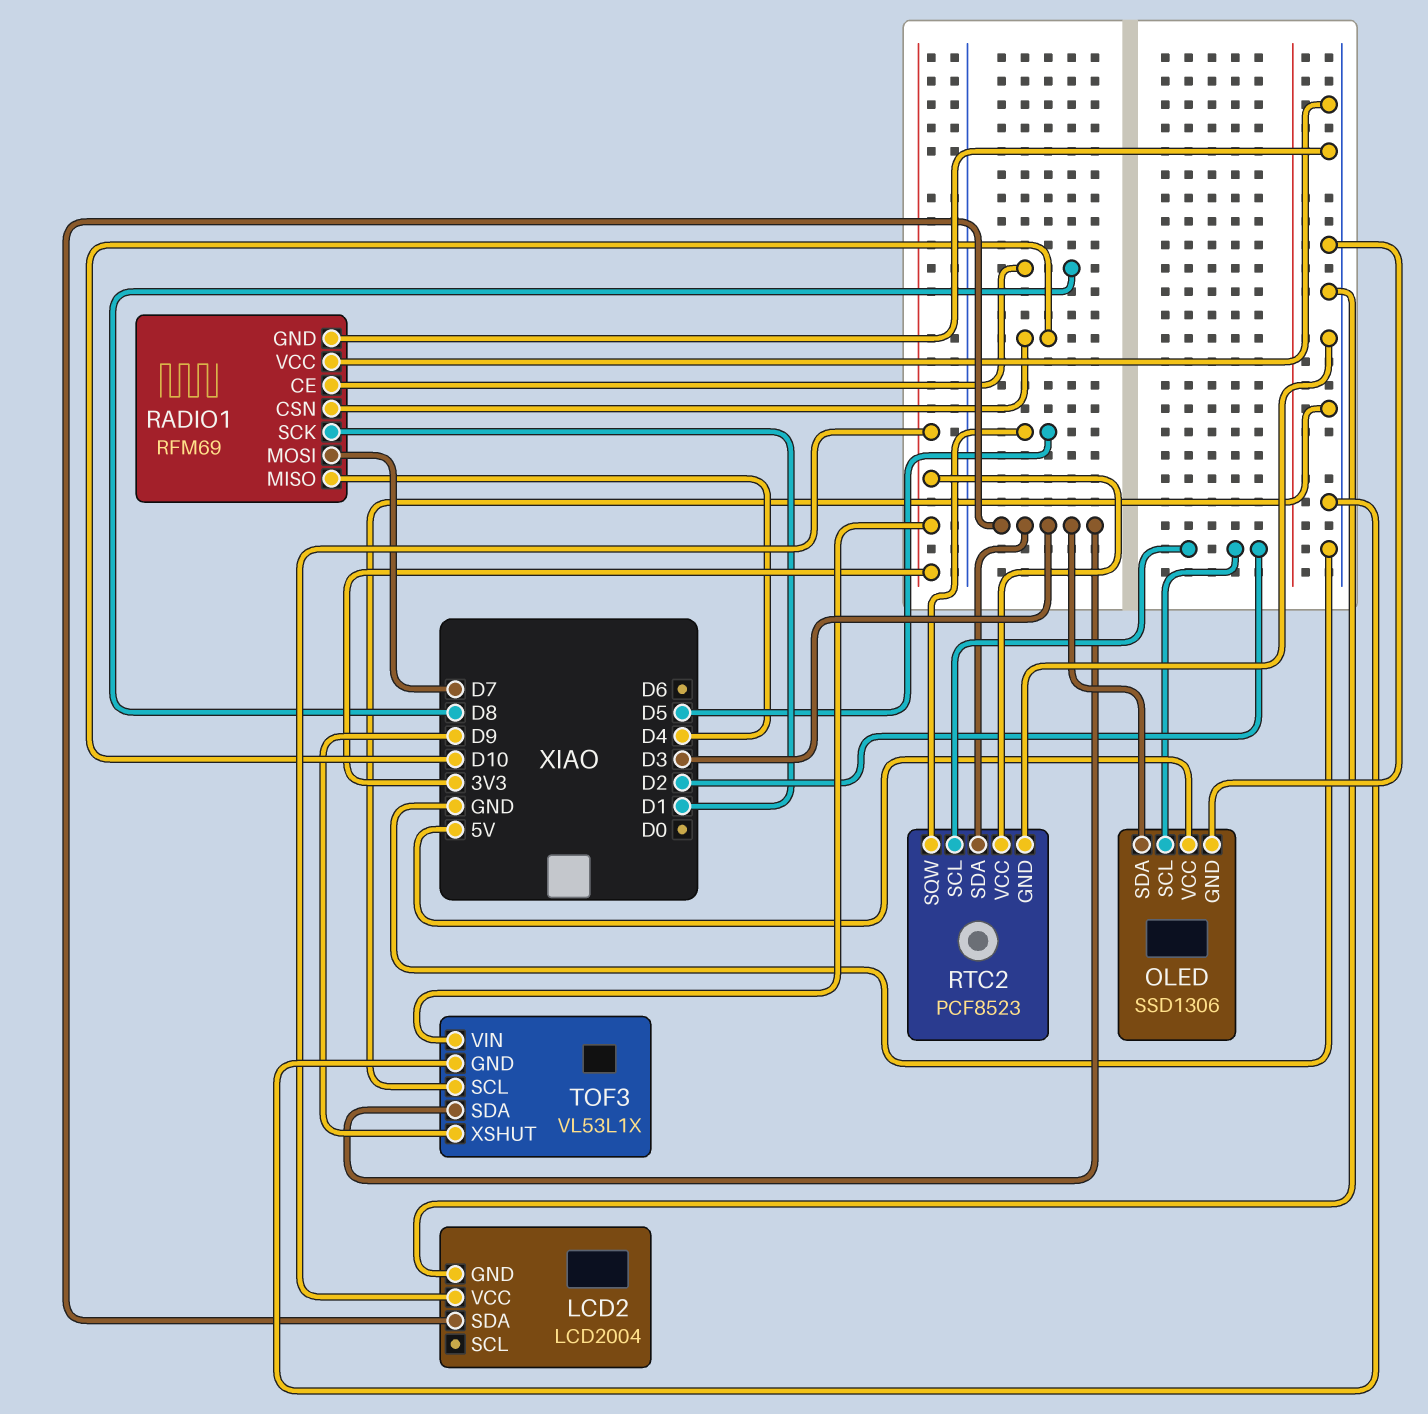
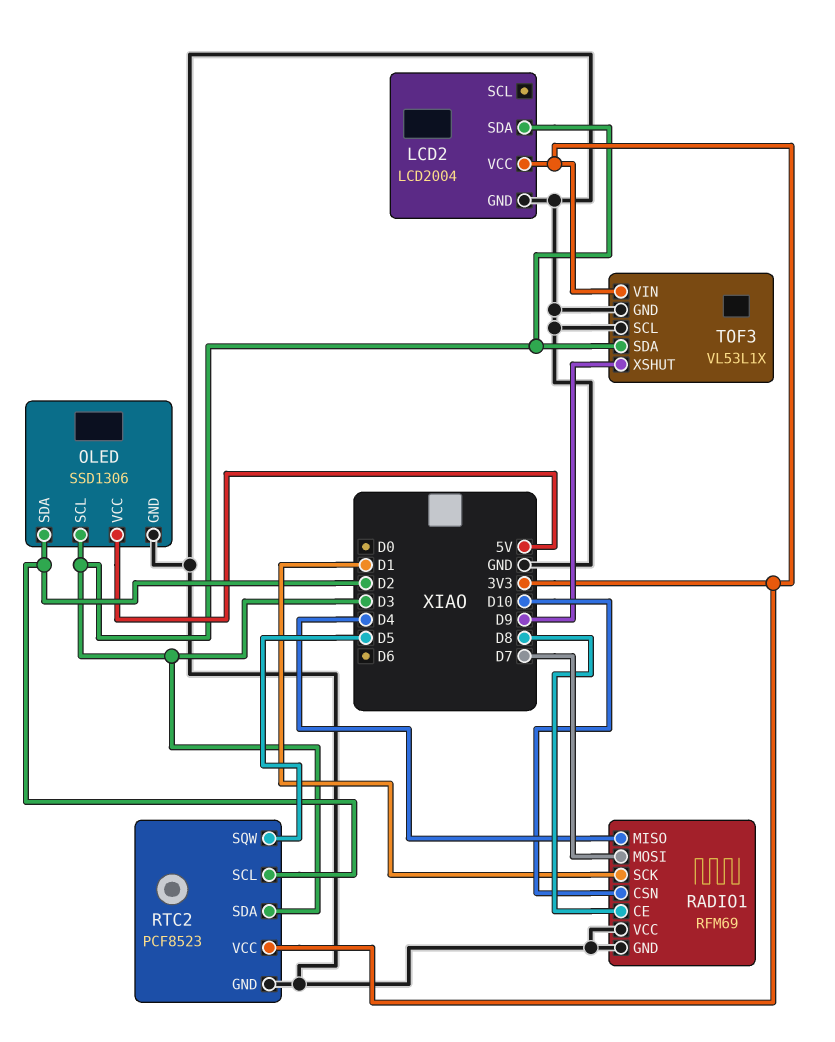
OLED pin SCL: D2 -> D3
OLED pin SDA: D3 -> D2

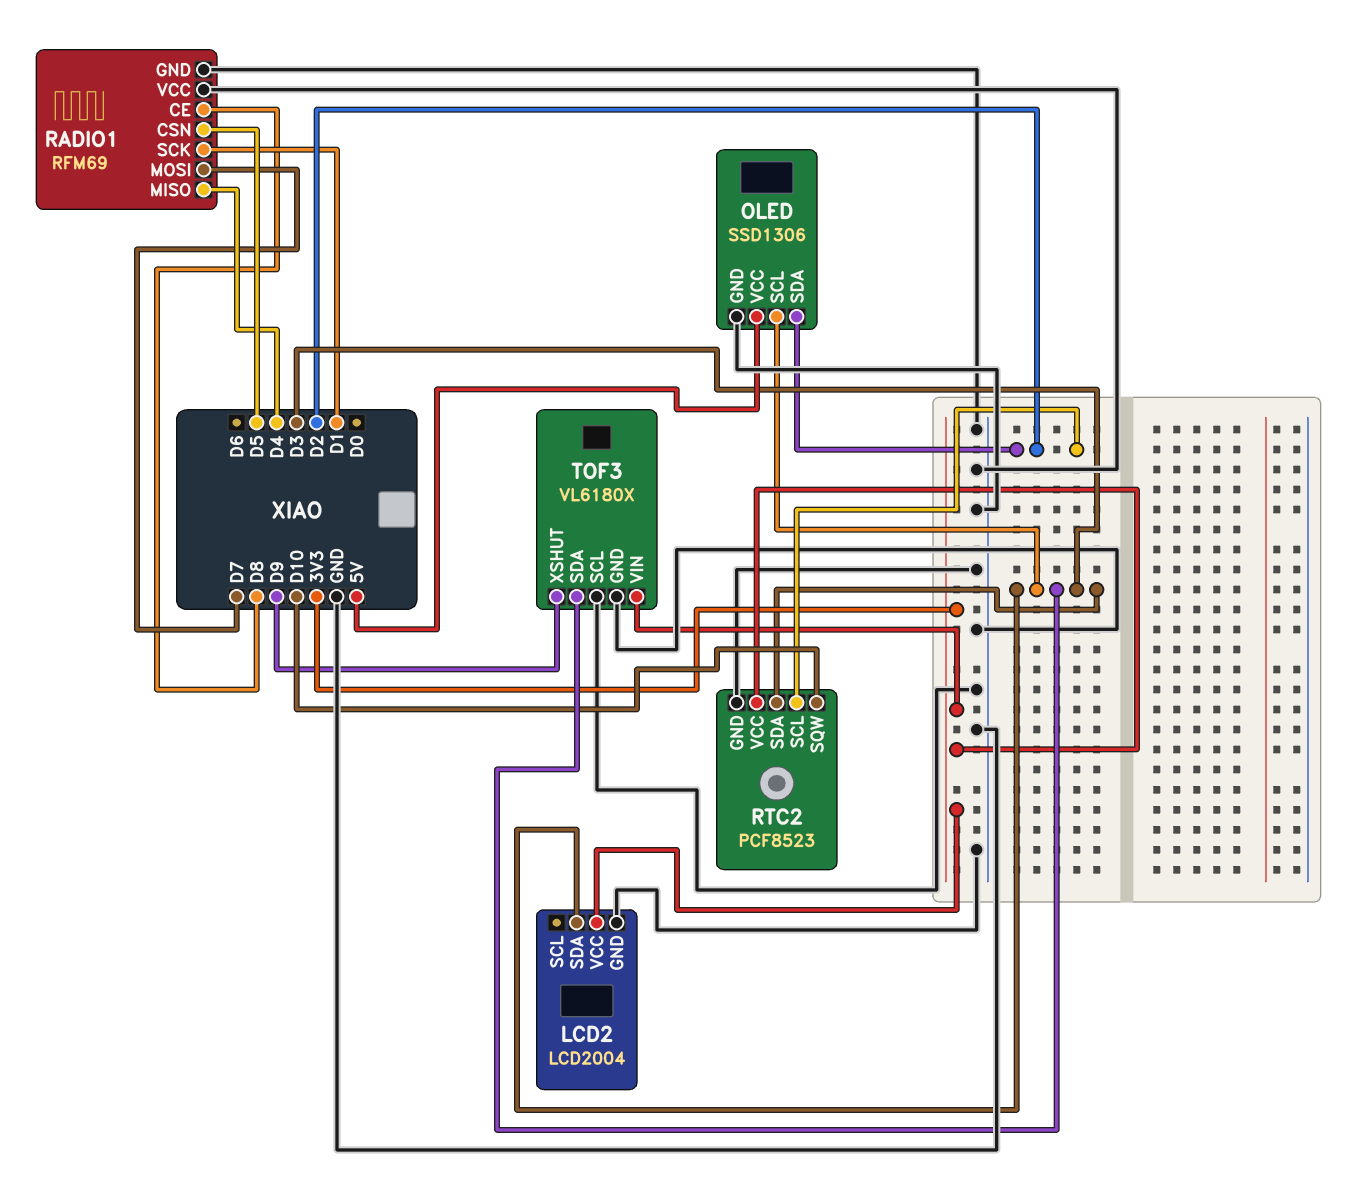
RADIO1 pin CSN: D10 -> D5
RTC2 pin SQW: D5 -> D10
TOF3: VL53L1X -> VL6180X

